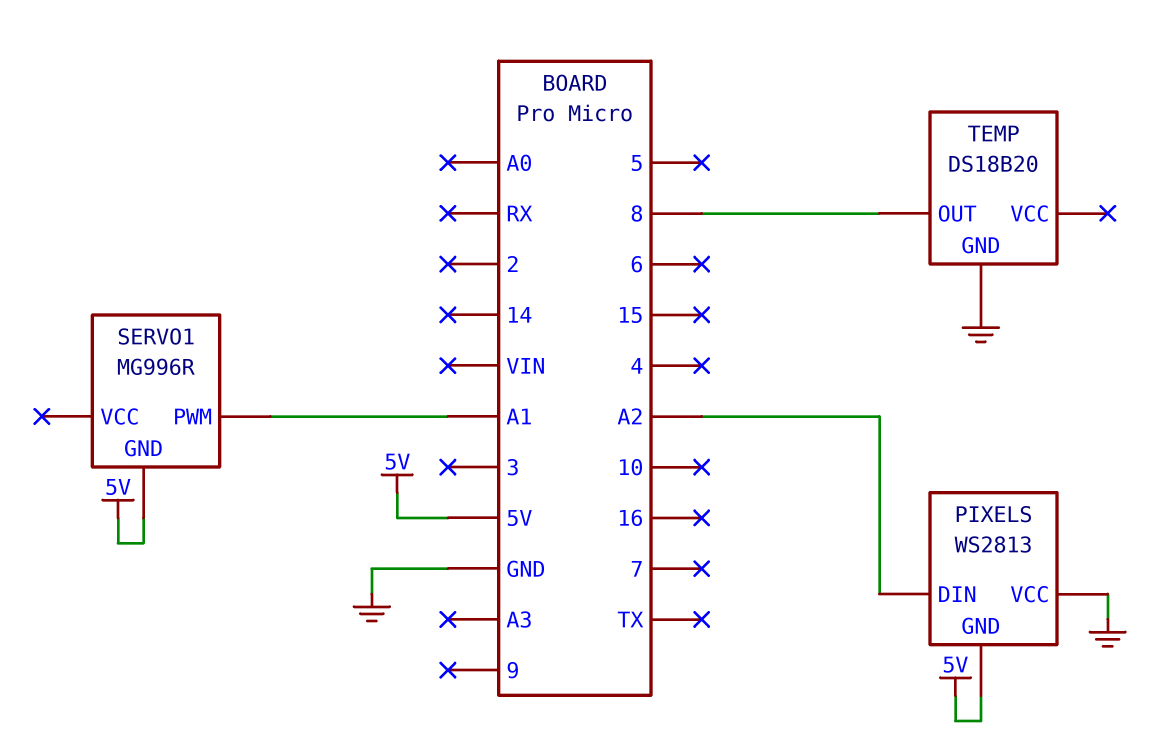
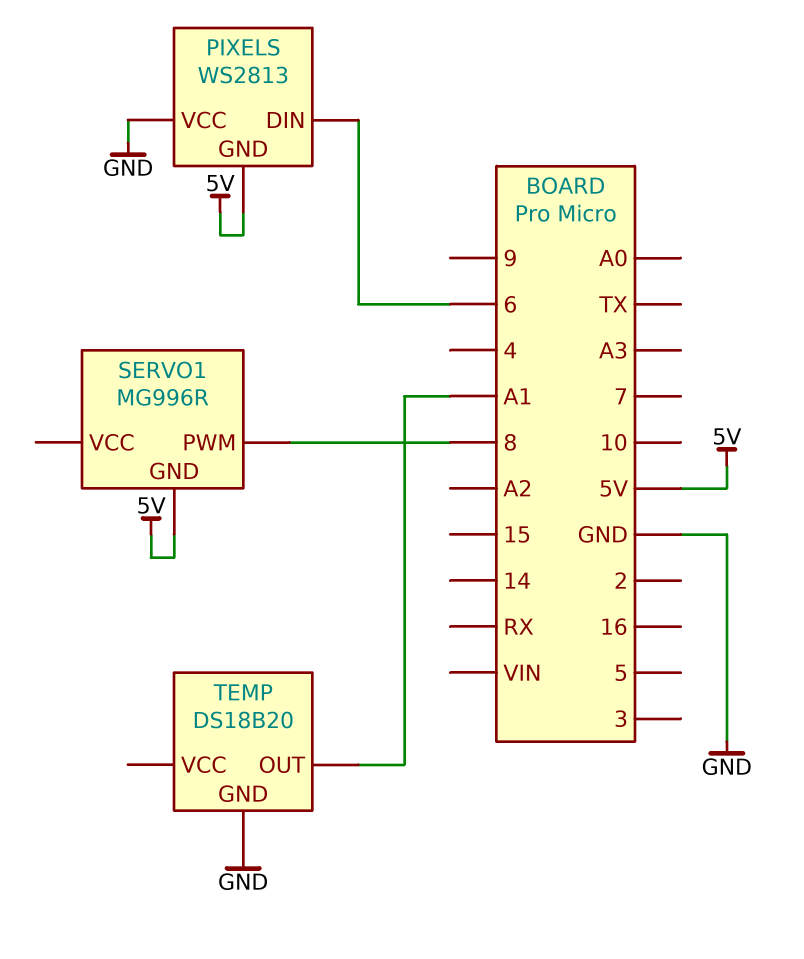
PIXELS pin DIN: A2 -> 6
SERVO1 pin PWM: A1 -> 8
TEMP pin OUT: 8 -> A1

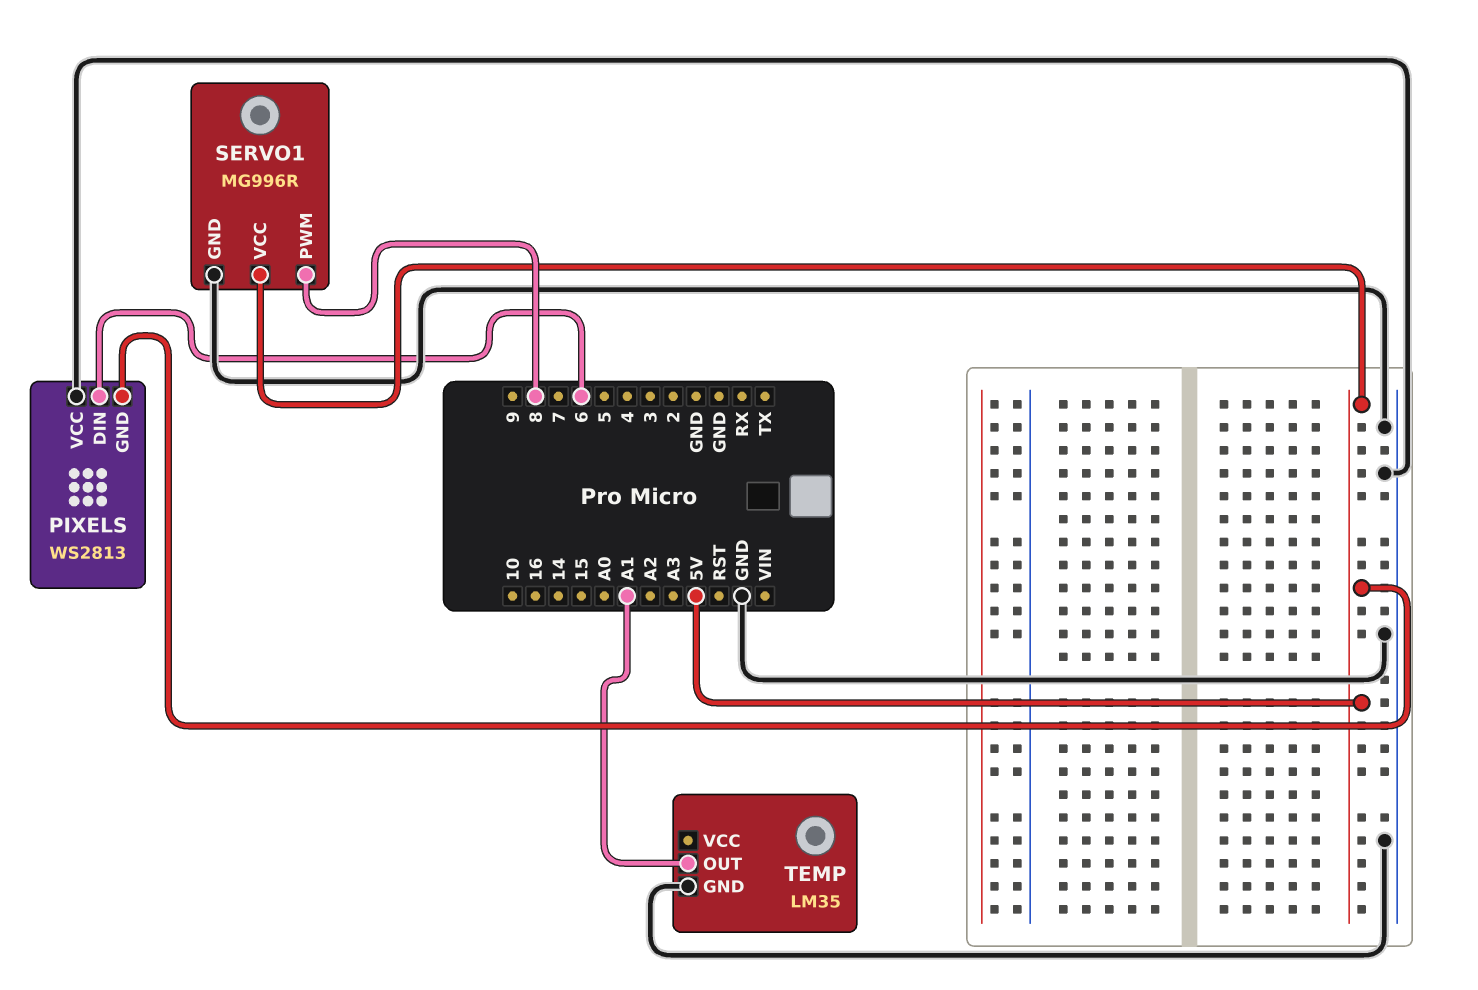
SERVO1 pin GND: 5V -> GND
SERVO1 pin VCC: none -> 5V
TEMP: DS18B20 -> LM35

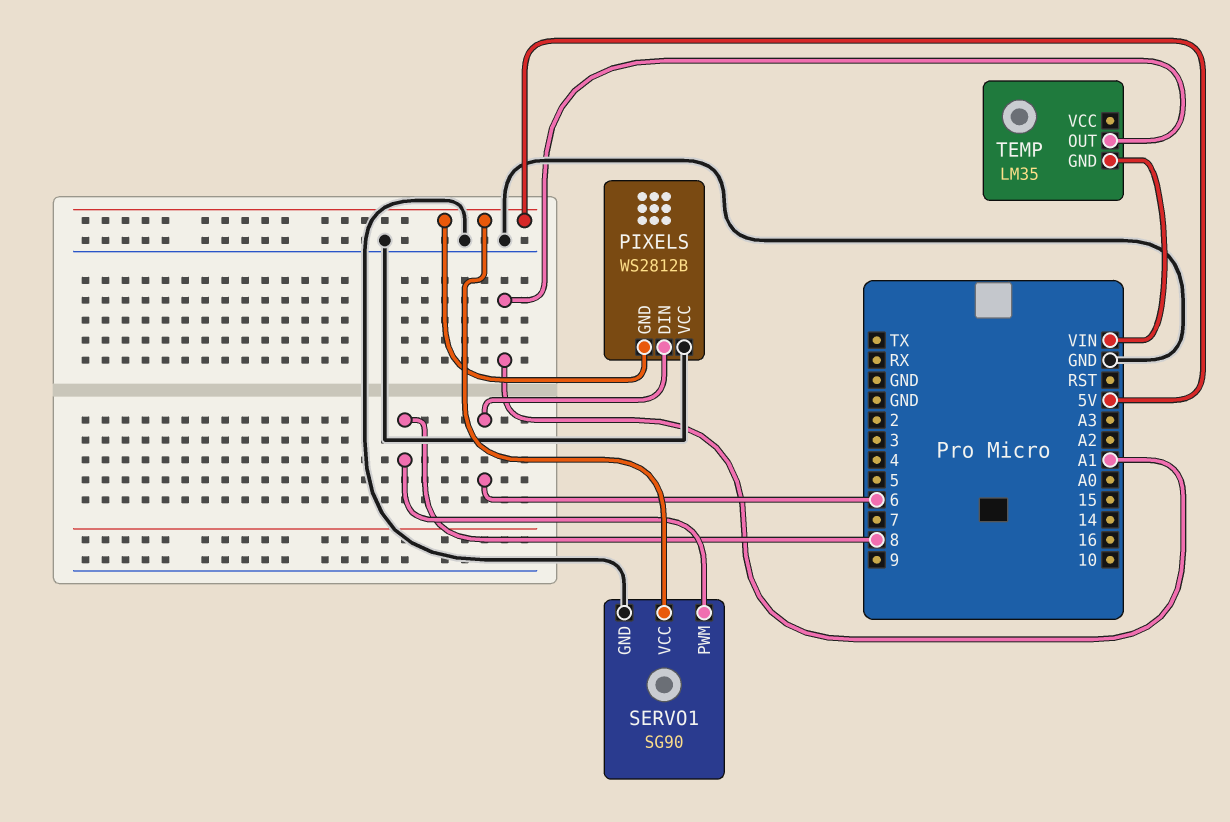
PIXELS: WS2813 -> WS2812B
SERVO1: MG996R -> SG90
TEMP pin GND: GND -> VIN

